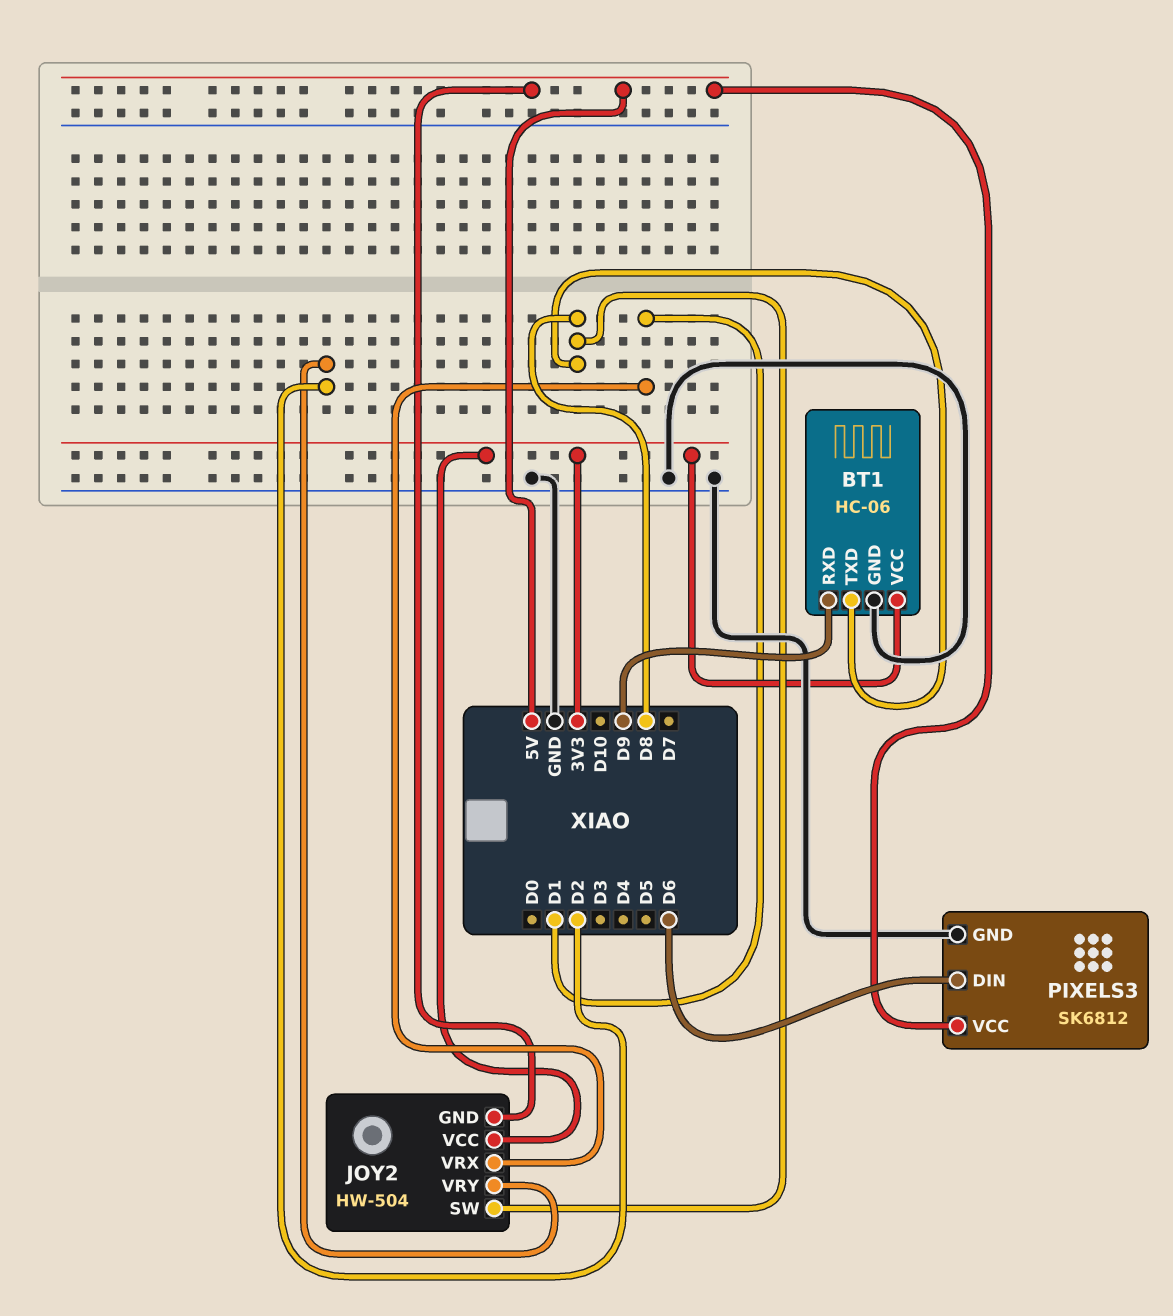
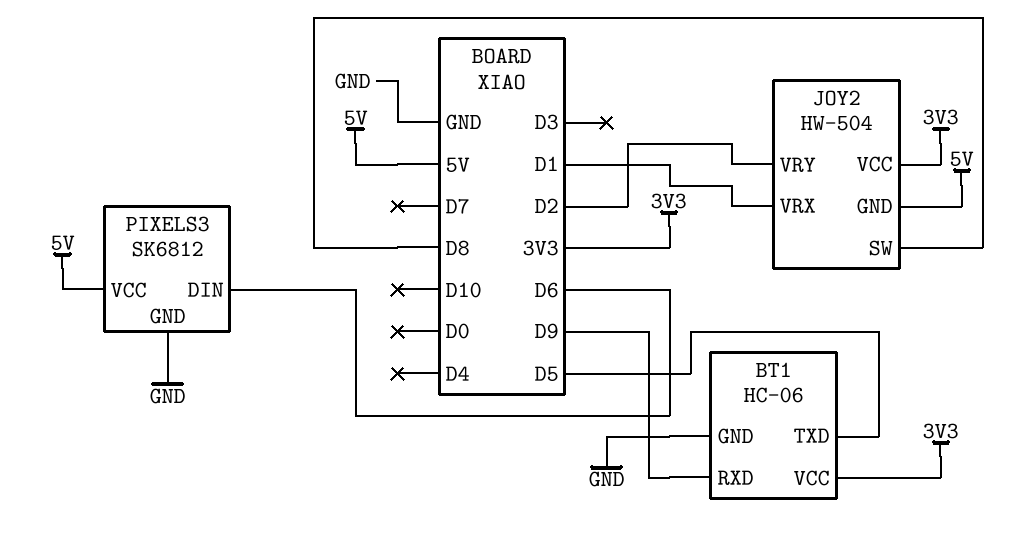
BT1 pin TXD: D8 -> D5

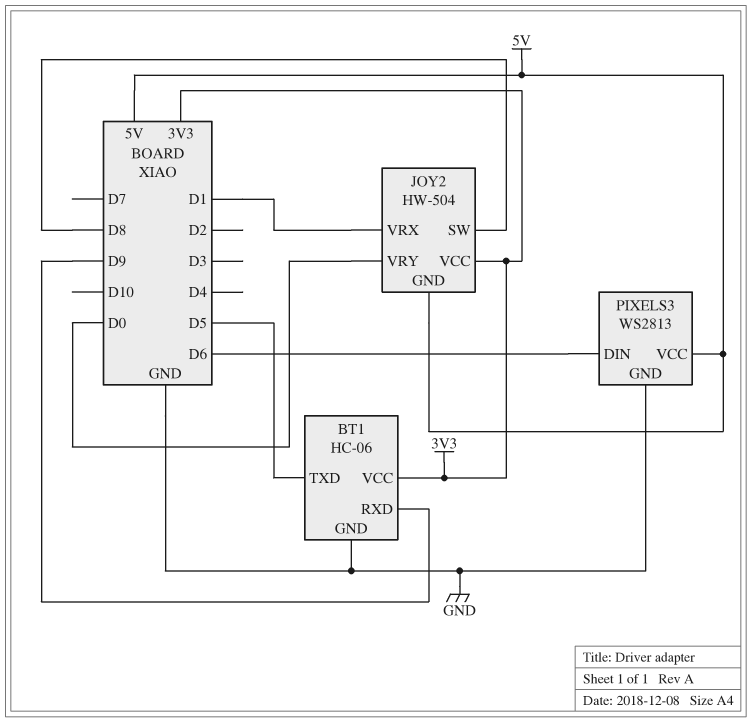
JOY2 pin VRY: D2 -> D0
PIXELS3: SK6812 -> WS2813

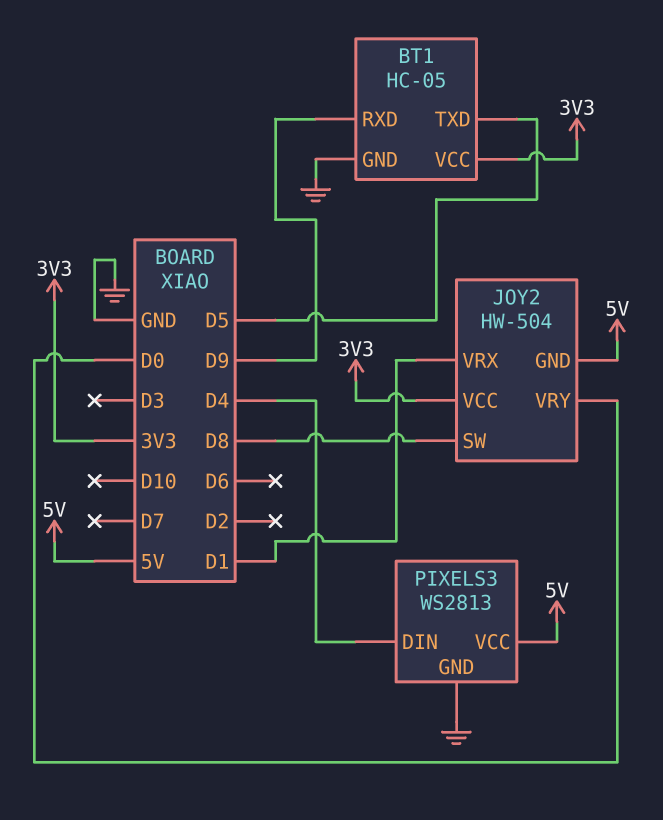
BT1: HC-06 -> HC-05
PIXELS3 pin DIN: D6 -> D4

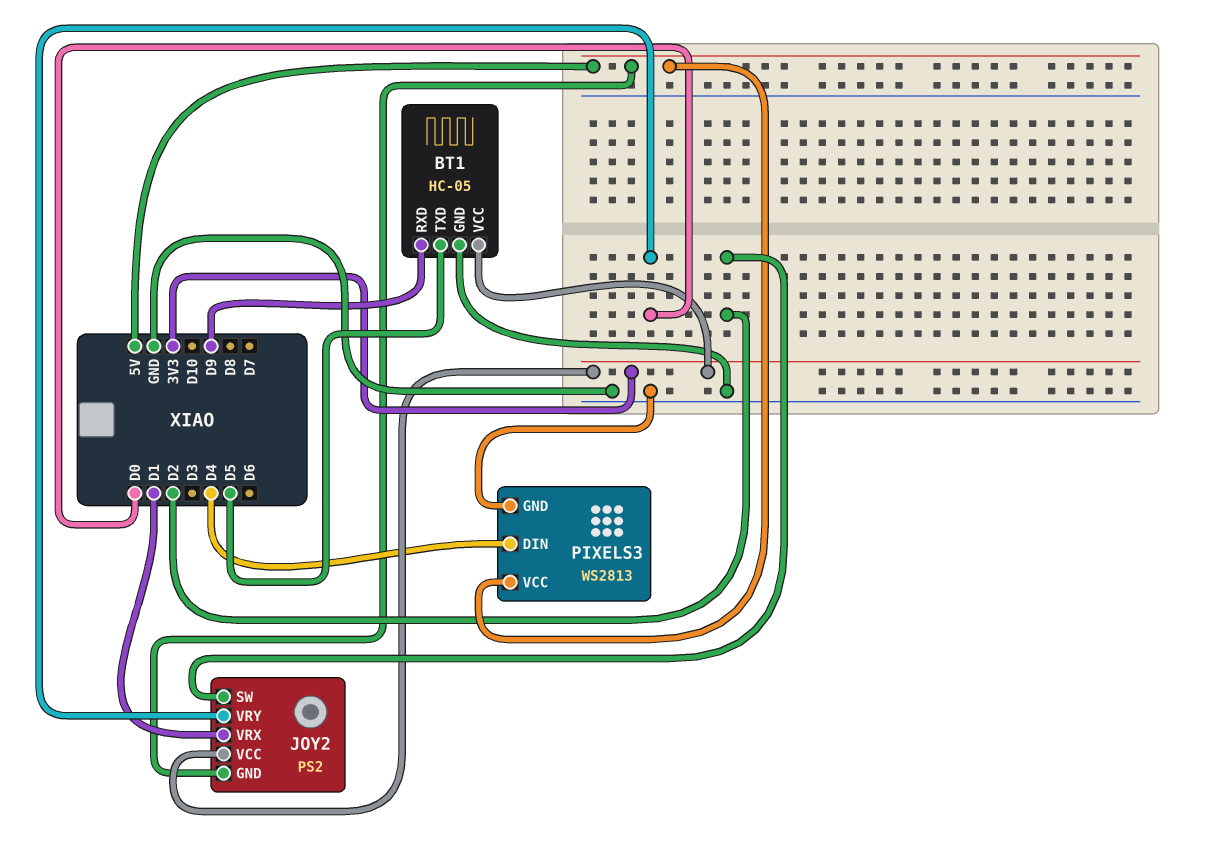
JOY2: HW-504 -> PS2
JOY2 pin SW: D8 -> D2

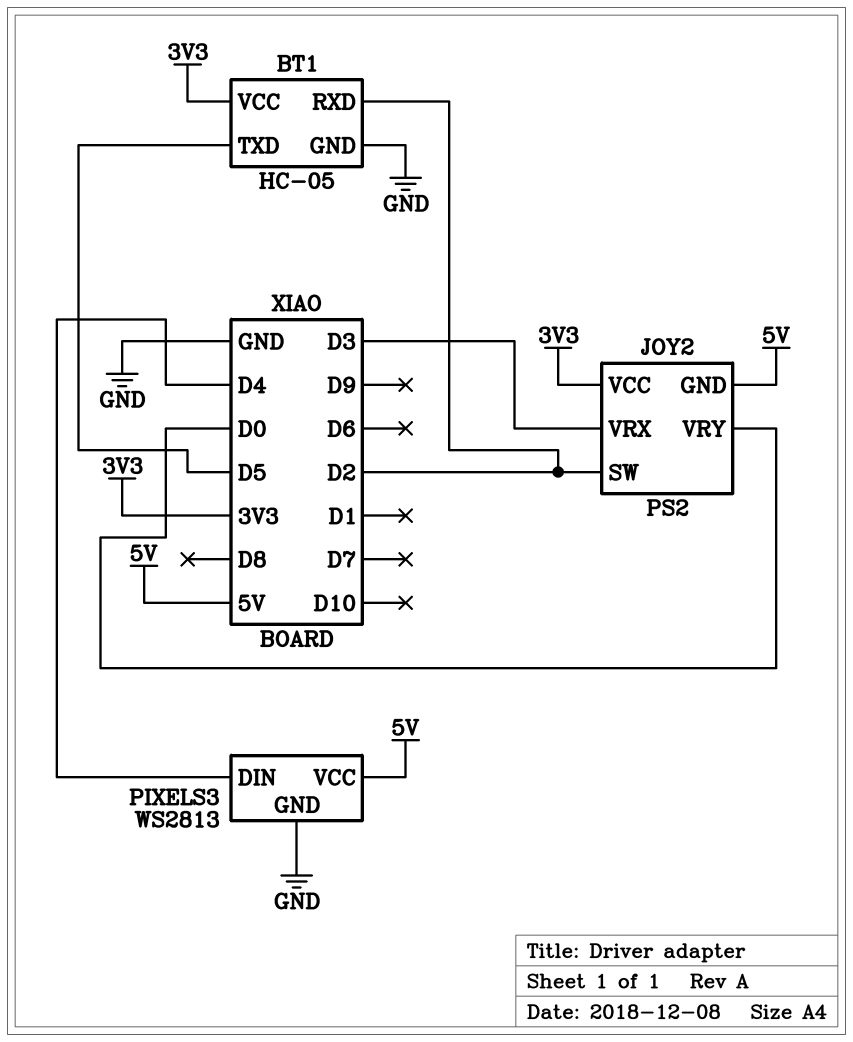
BT1 pin RXD: D9 -> D2
JOY2 pin VRX: D1 -> D3

